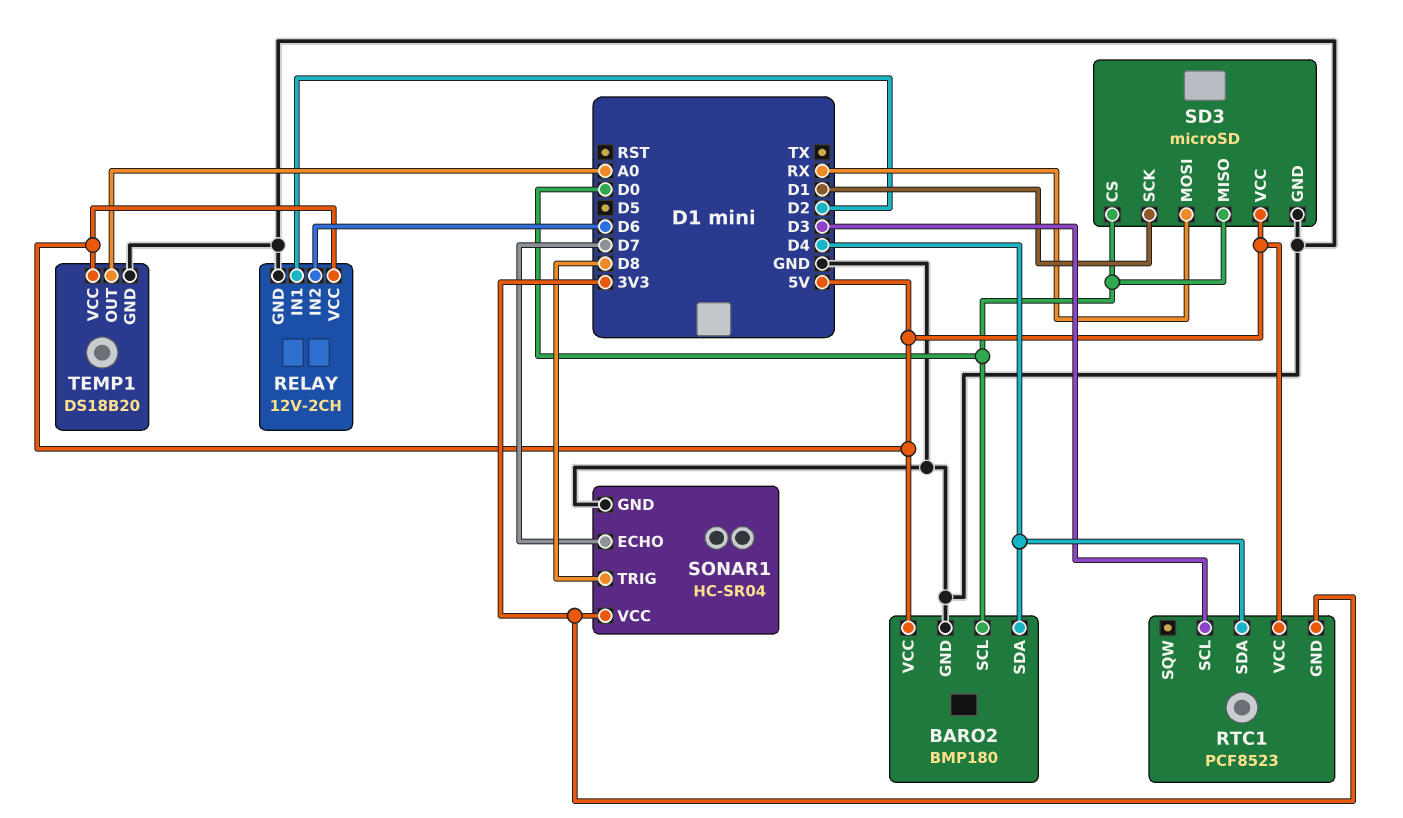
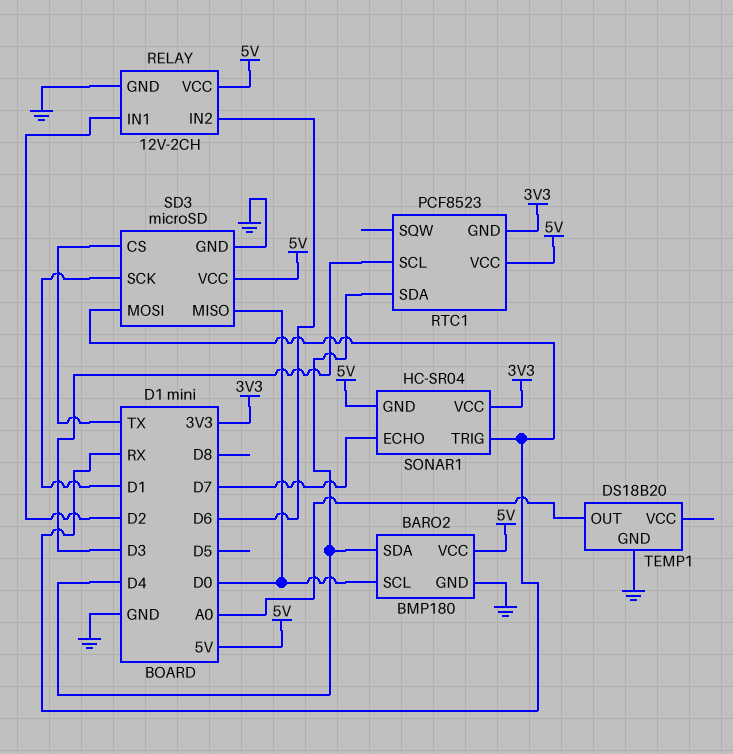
SD3 pin CS: D0 -> TX
SONAR1 pin GND: GND -> 5V
SONAR1 pin TRIG: D8 -> RX
TEMP1 pin VCC: 5V -> none

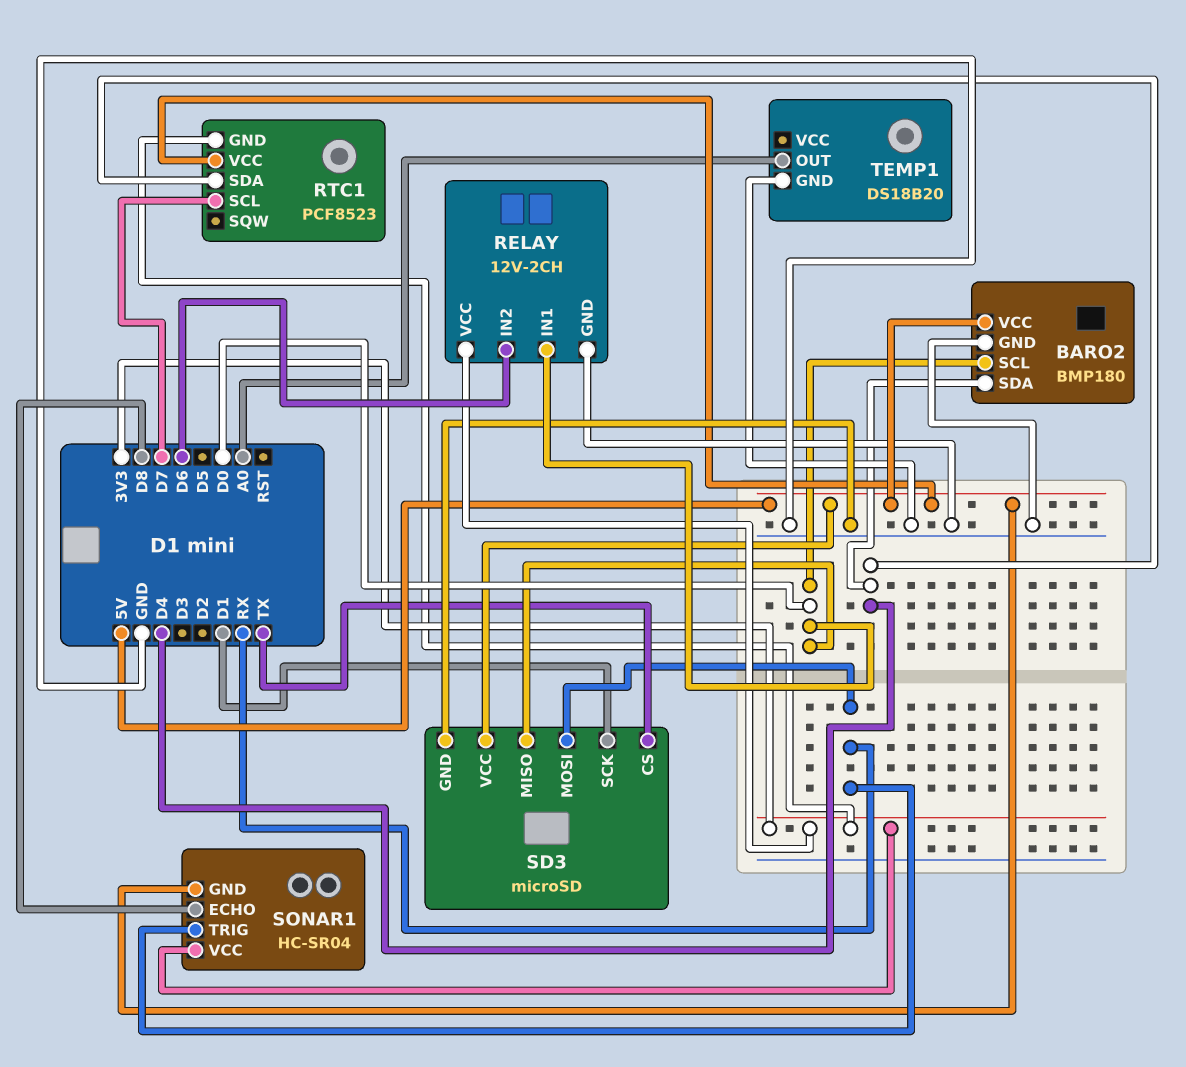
RELAY pin IN1: D2 -> D0
RELAY pin VCC: 5V -> 3V3
RTC1 pin SCL: D3 -> D7
SONAR1 pin ECHO: D7 -> D8

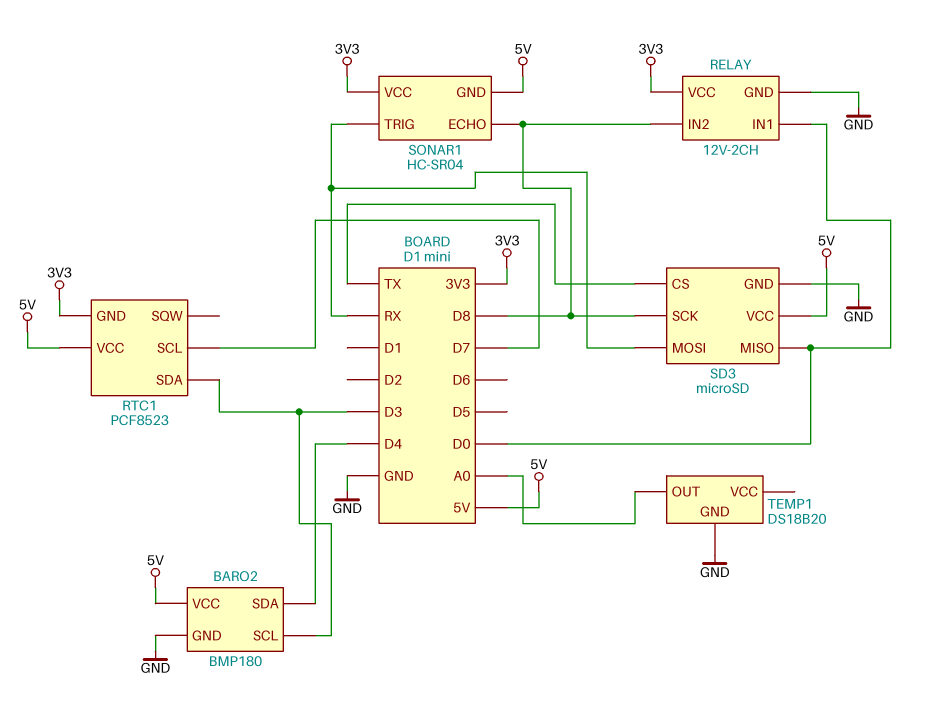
BARO2 pin SCL: D0 -> D3
RELAY pin IN2: D6 -> D8
RTC1 pin SDA: D4 -> D3
SD3 pin SCK: D1 -> D8

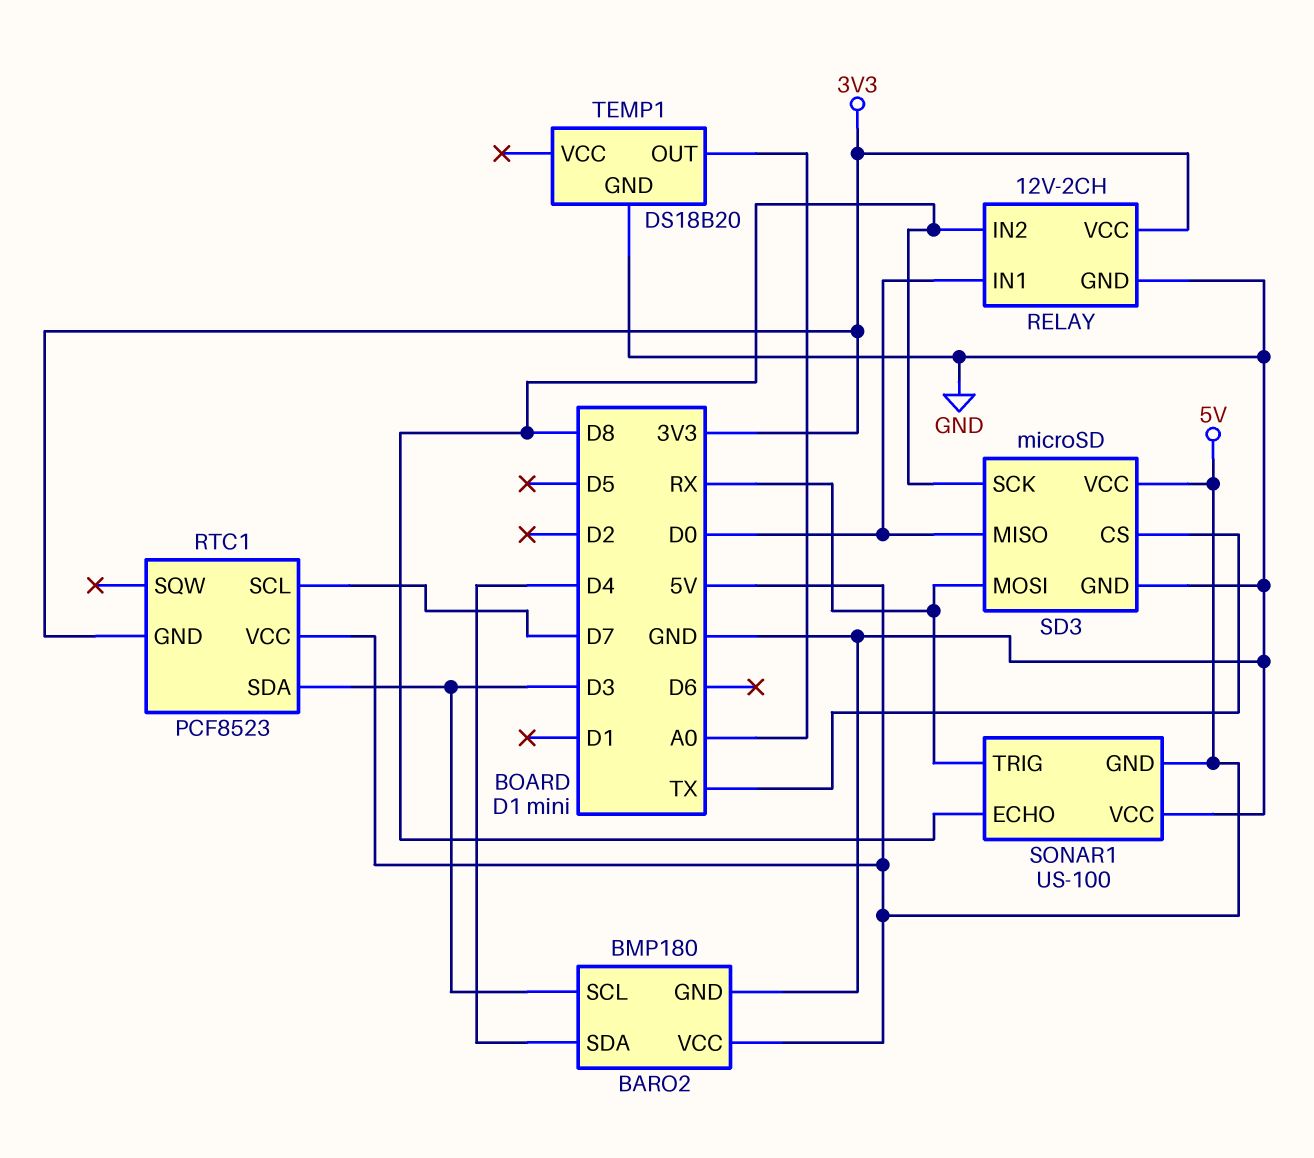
SONAR1: HC-SR04 -> US-100
SONAR1 pin VCC: 3V3 -> GND

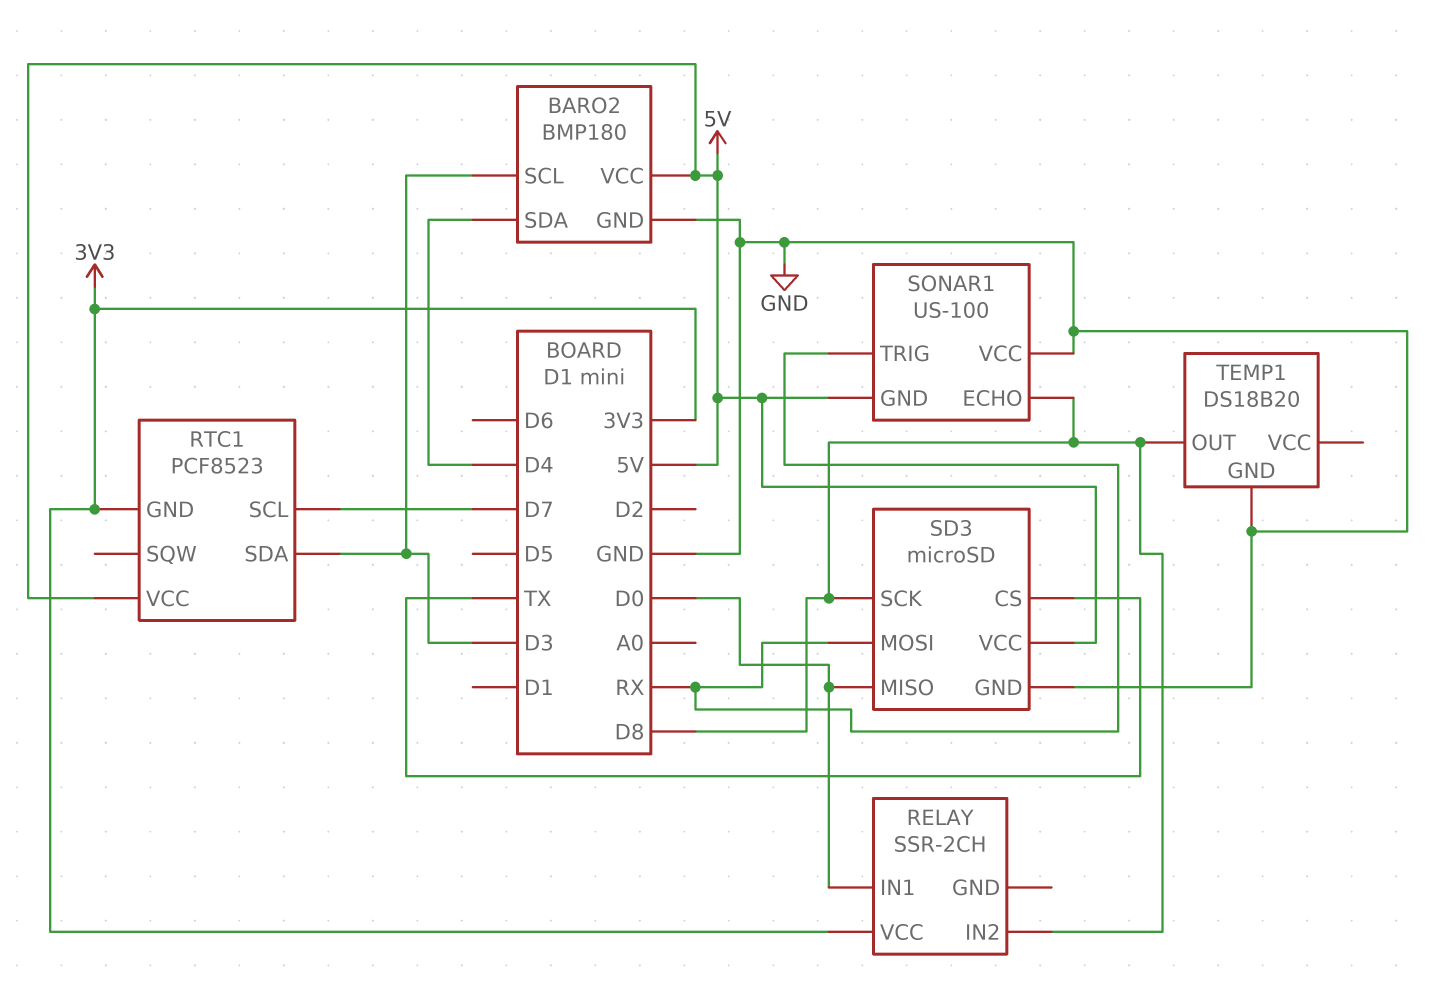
RELAY: 12V-2CH -> SSR-2CH
RELAY pin GND: GND -> none
TEMP1 pin OUT: A0 -> D8

